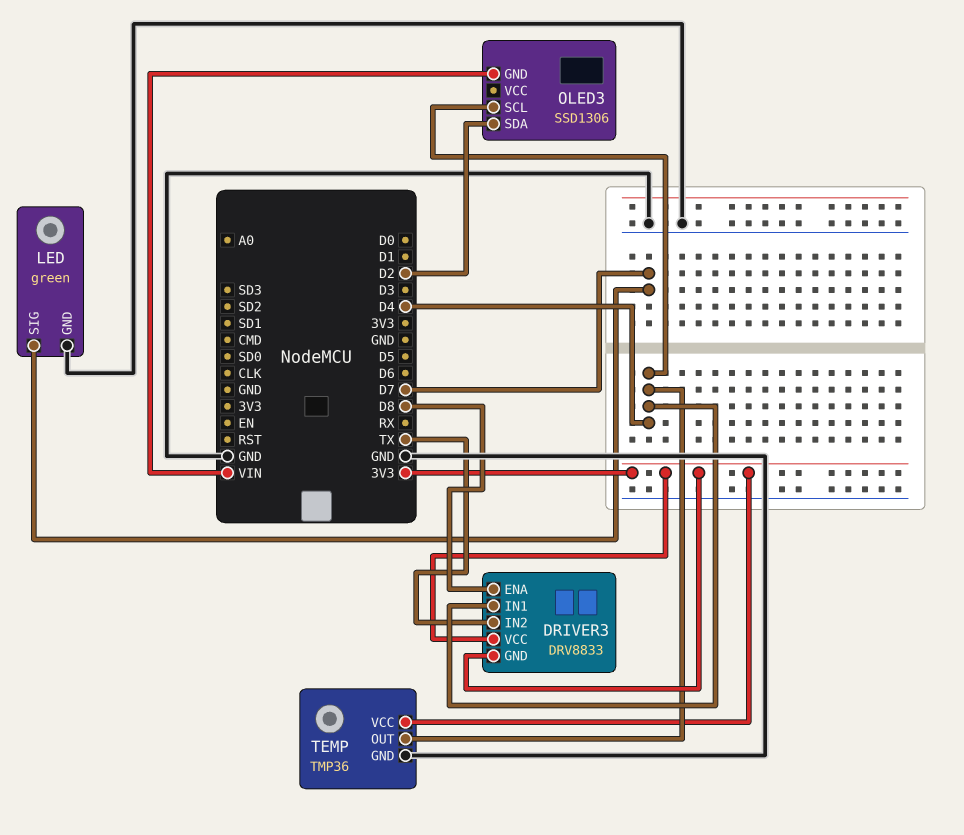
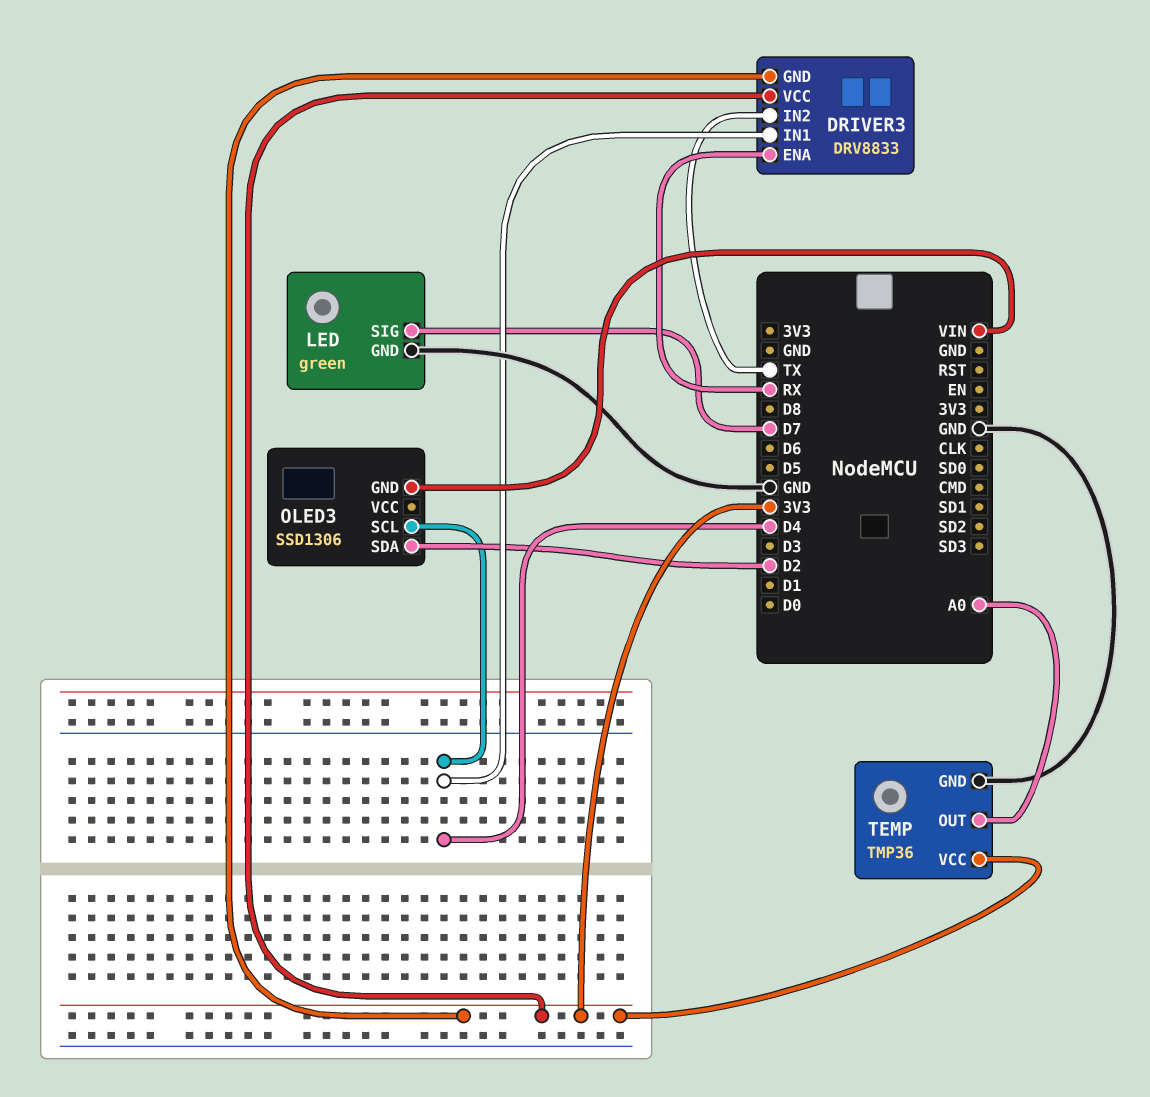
DRIVER3 pin ENA: D8 -> RX
TEMP pin OUT: D4 -> A0

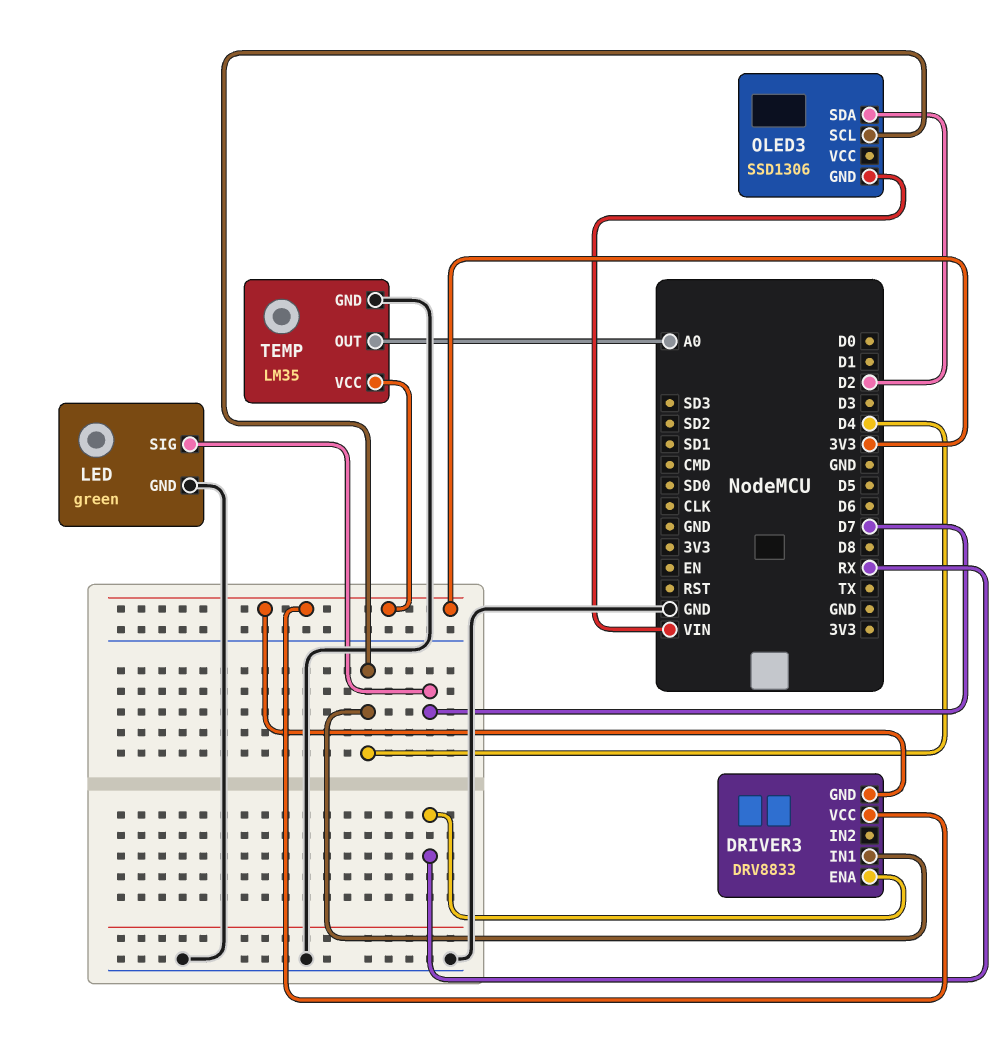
DRIVER3 pin IN2: TX -> none
TEMP: TMP36 -> LM35

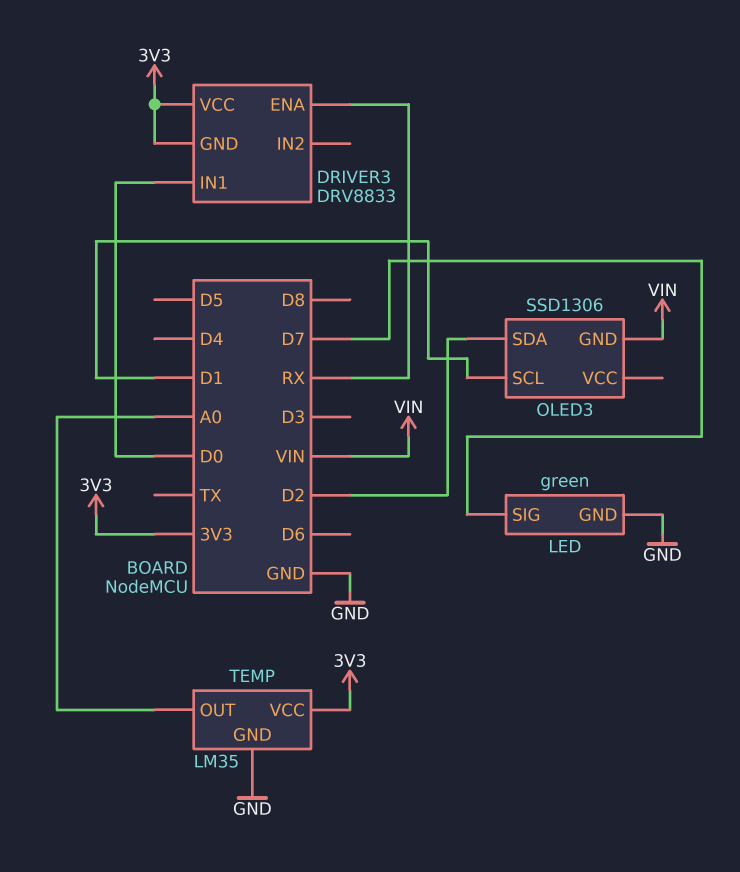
DRIVER3 pin IN1: D4 -> D0
OLED3 pin SCL: D4 -> D1

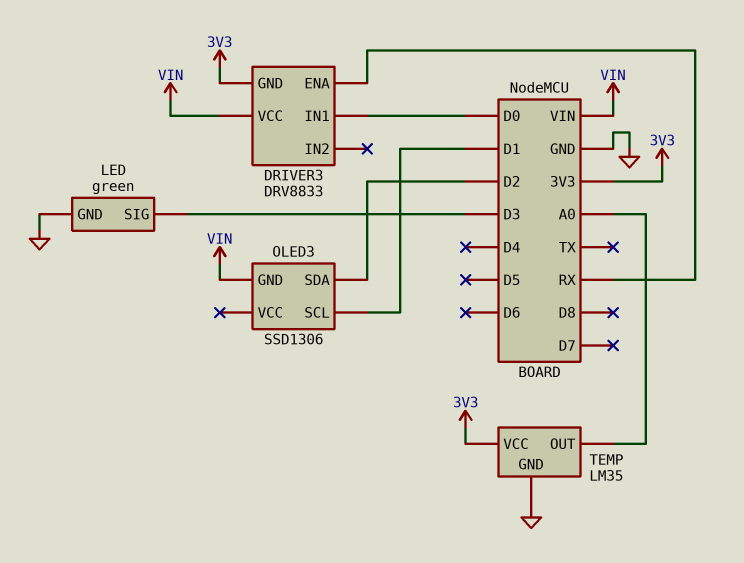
DRIVER3 pin VCC: 3V3 -> VIN
LED pin SIG: D7 -> D3

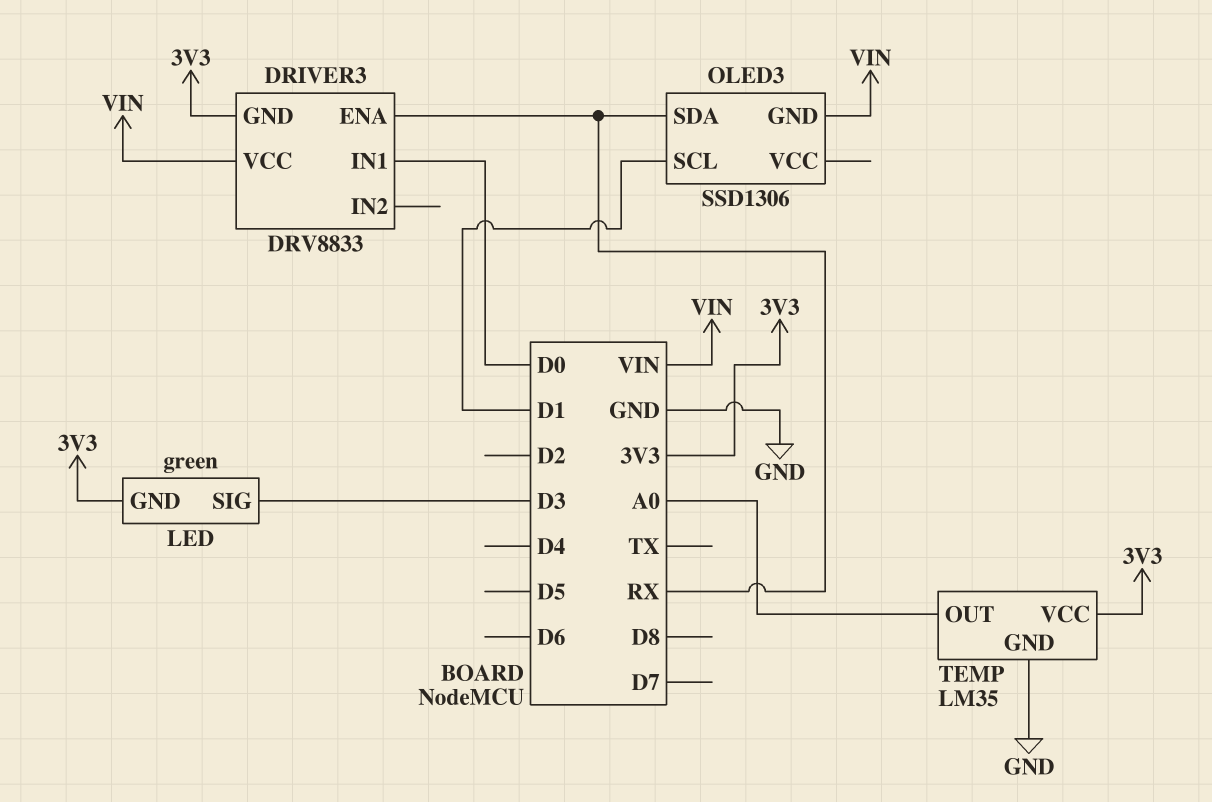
LED pin GND: GND -> 3V3
OLED3 pin SDA: D2 -> RX

